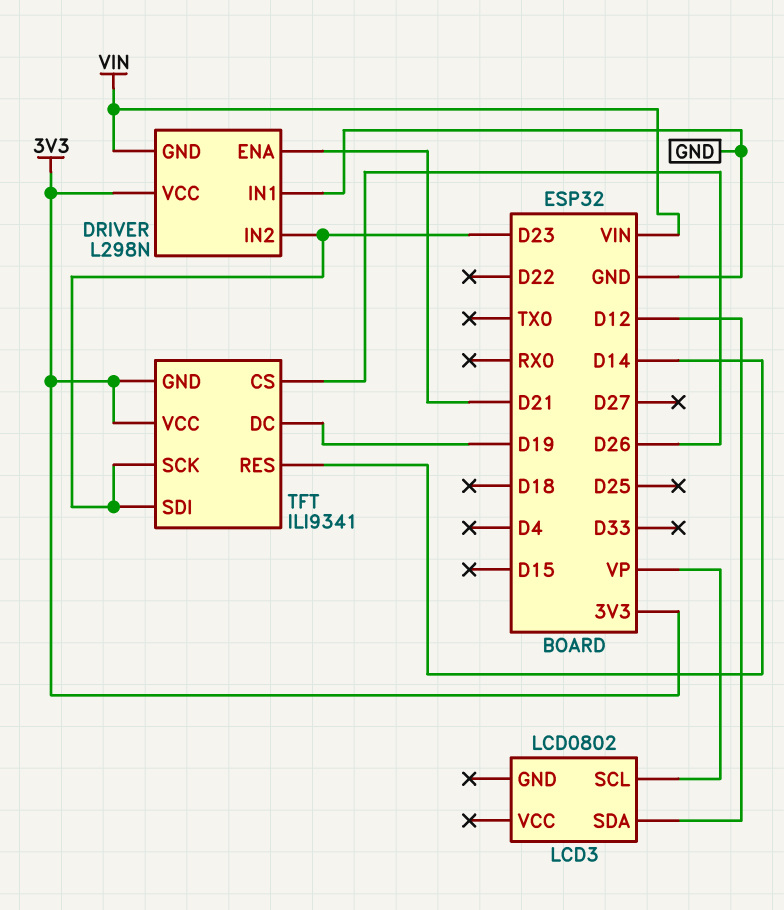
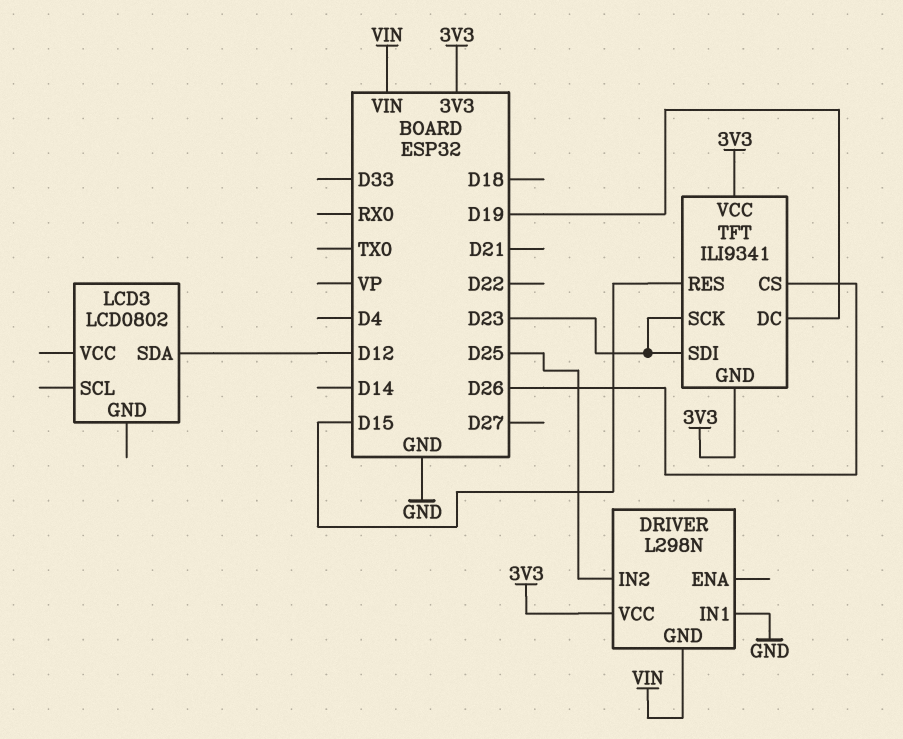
DRIVER pin ENA: D21 -> none
DRIVER pin IN2: D23 -> D25
LCD3 pin SCL: VP -> none
TFT pin RES: D14 -> D15

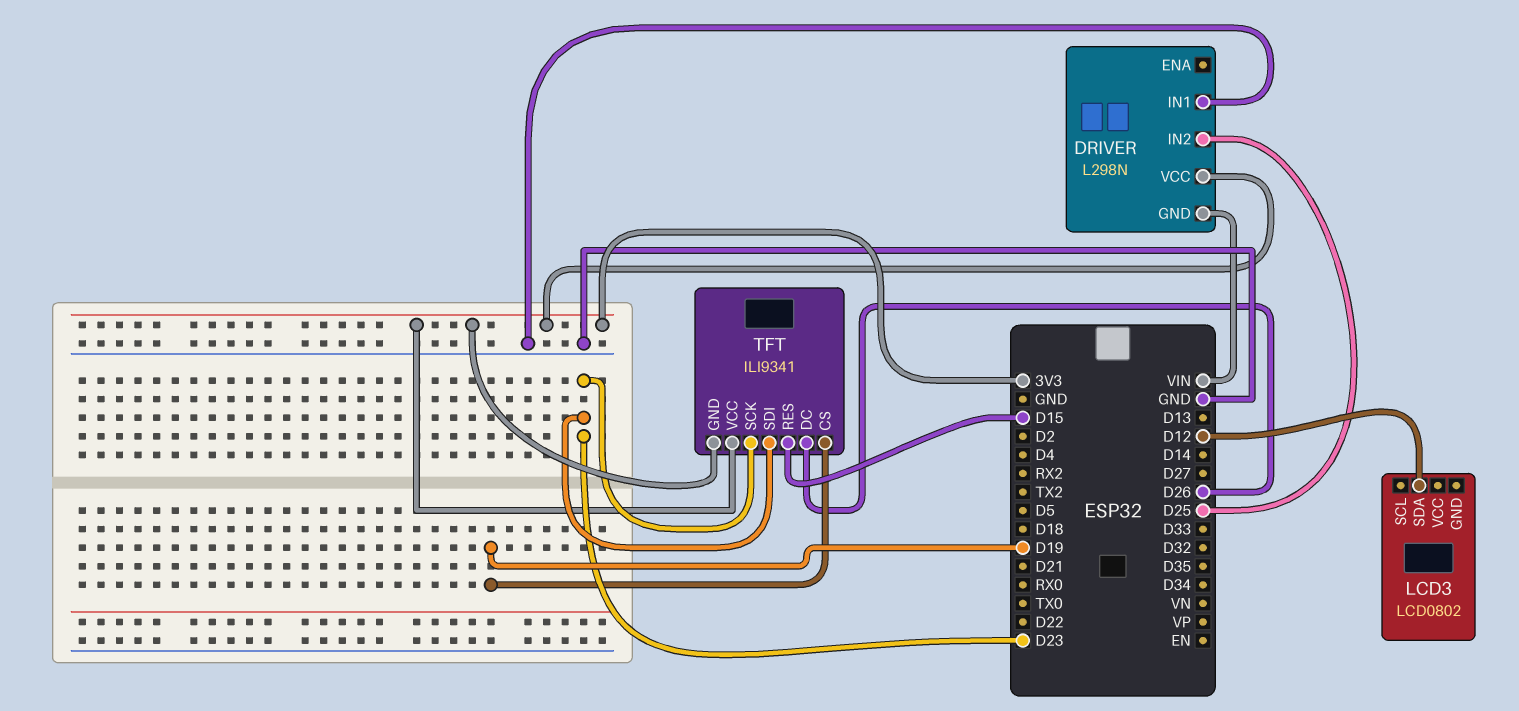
TFT pin CS: D26 -> D19
TFT pin DC: D19 -> D26

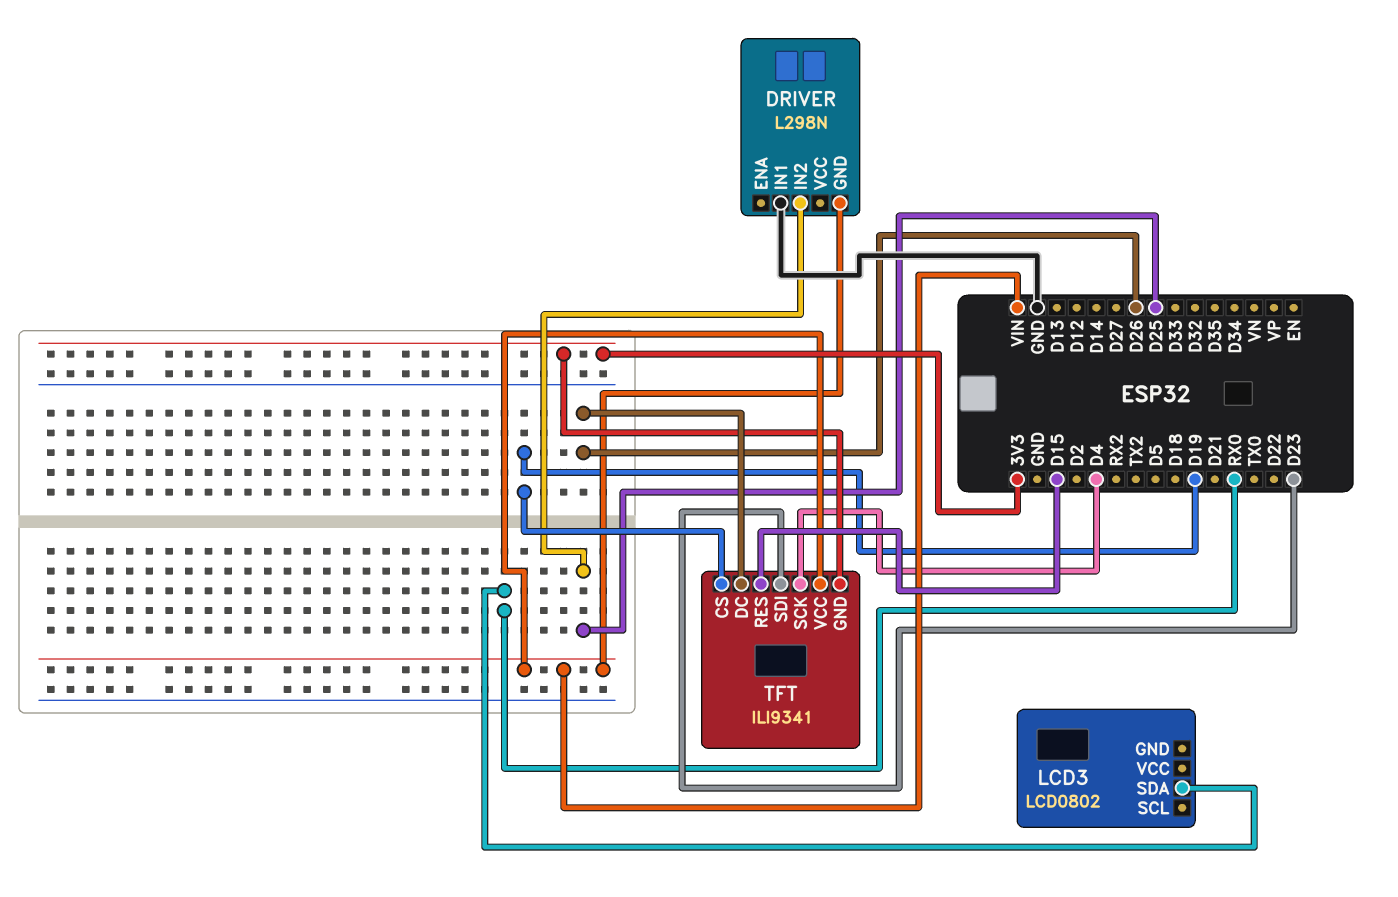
DRIVER pin VCC: 3V3 -> none
LCD3 pin SDA: D12 -> RX0
TFT pin SCK: D23 -> D4
TFT pin VCC: 3V3 -> VIN

